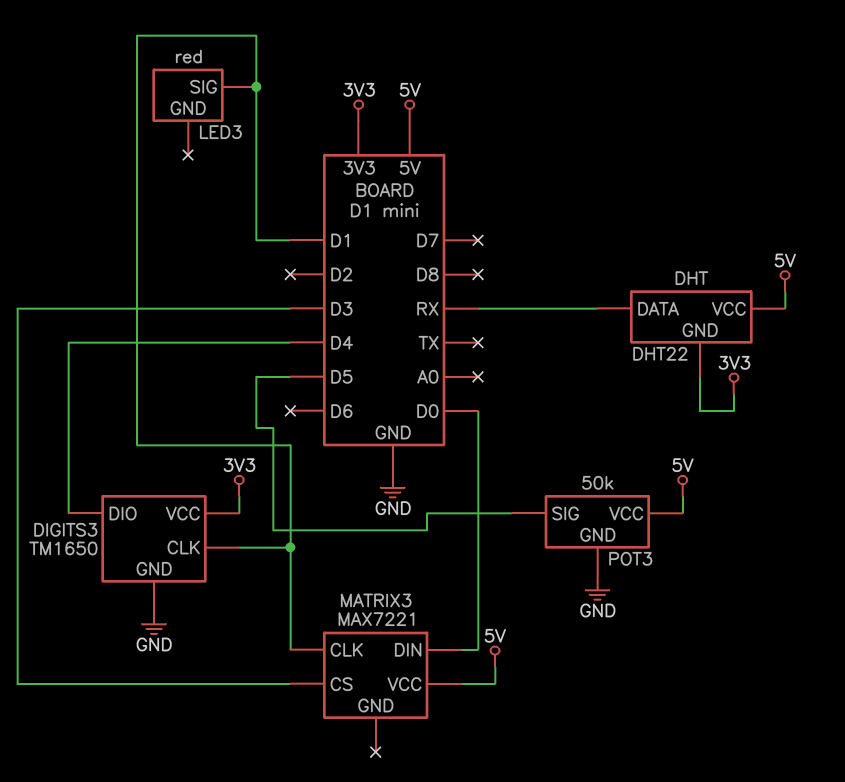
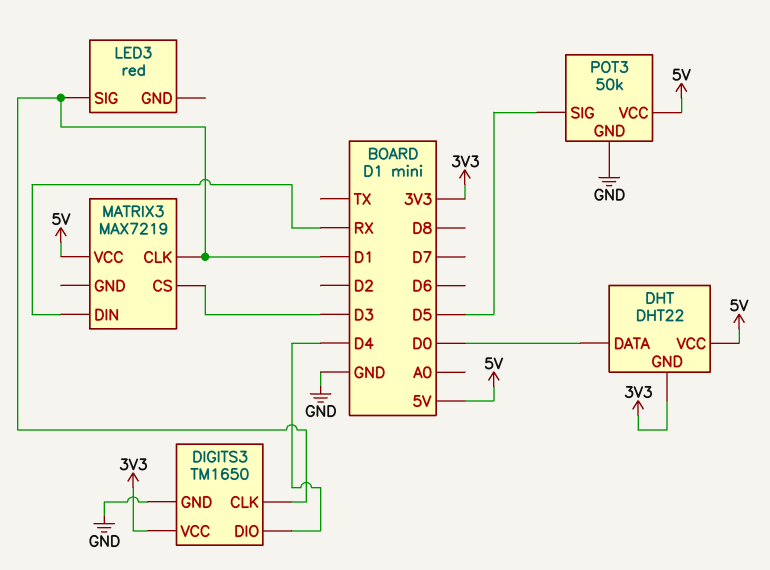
DHT pin DATA: RX -> D0
MATRIX3: MAX7221 -> MAX7219
MATRIX3 pin DIN: D0 -> RX

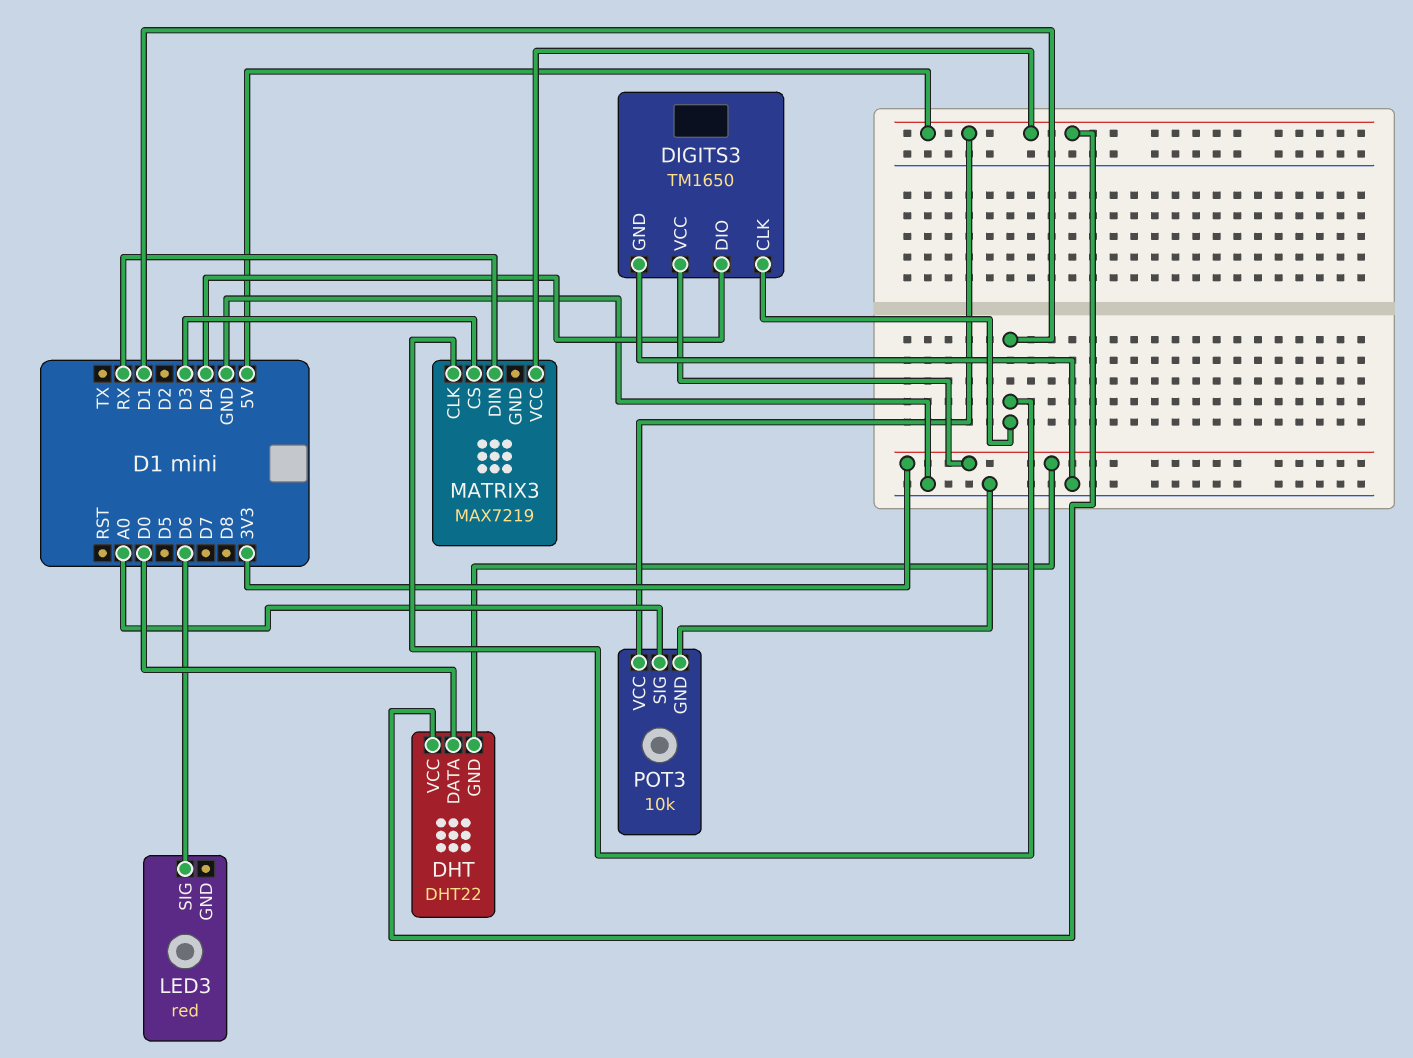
LED3 pin SIG: D1 -> D6
POT3: 50k -> 10k
POT3 pin SIG: D5 -> A0

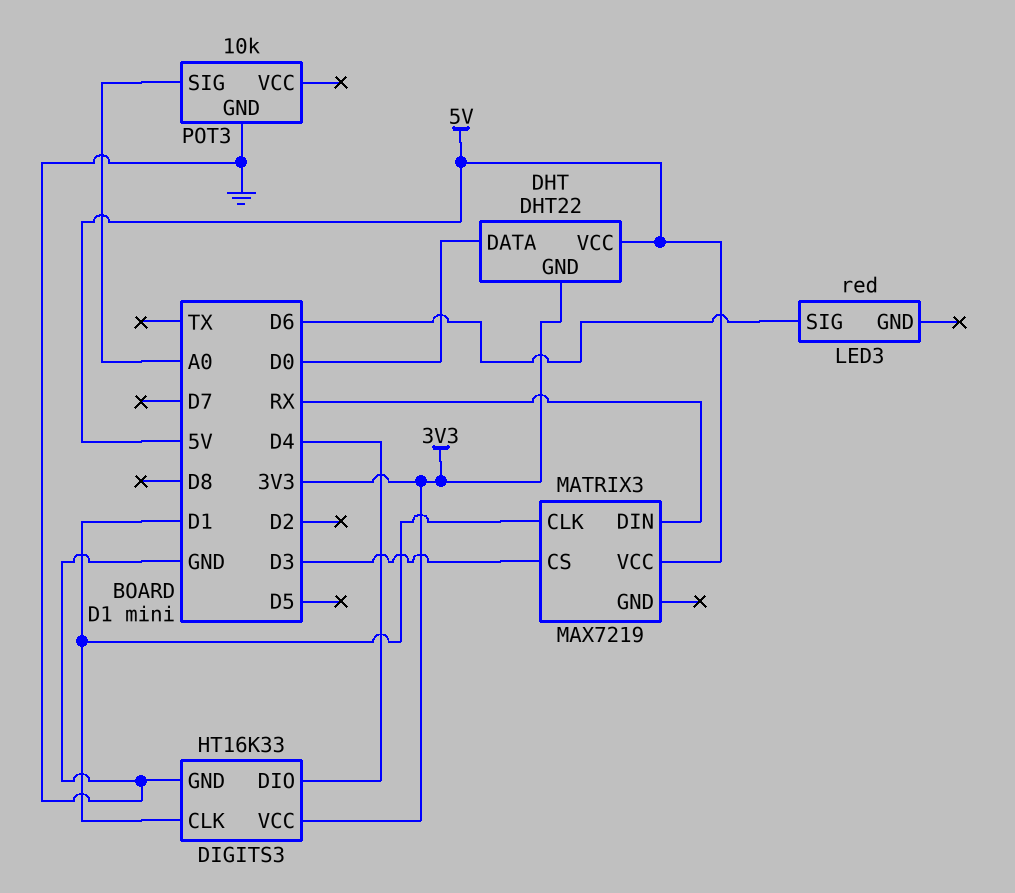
DIGITS3: TM1650 -> HT16K33
POT3 pin VCC: 5V -> none

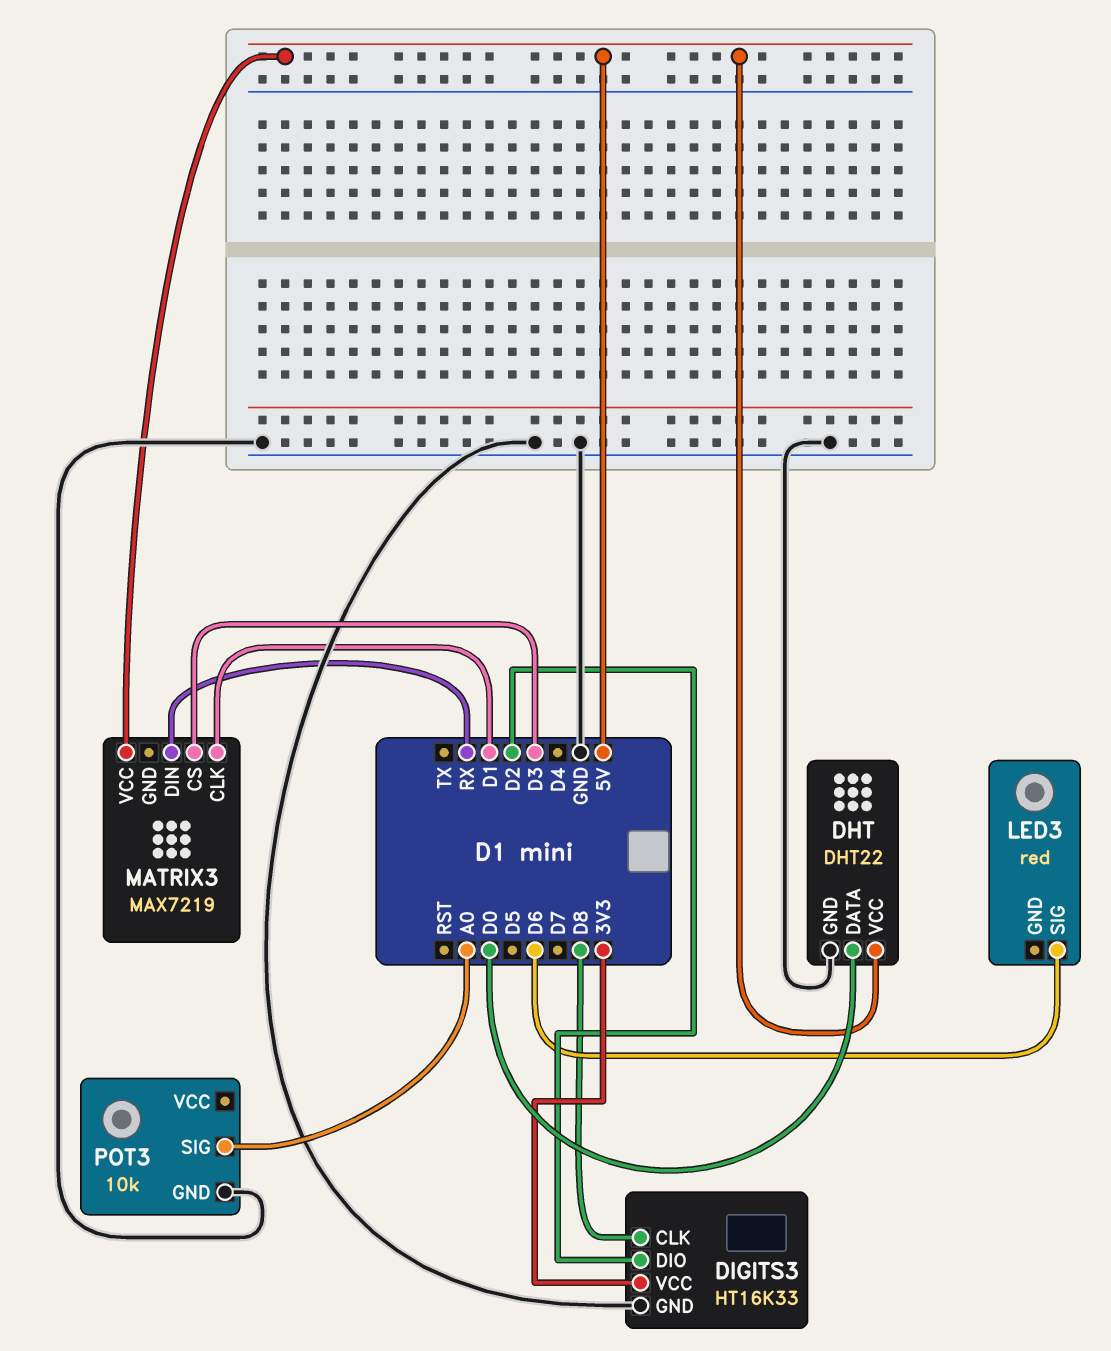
DHT pin GND: 3V3 -> GND
DIGITS3 pin CLK: D1 -> D8
DIGITS3 pin DIO: D4 -> D2

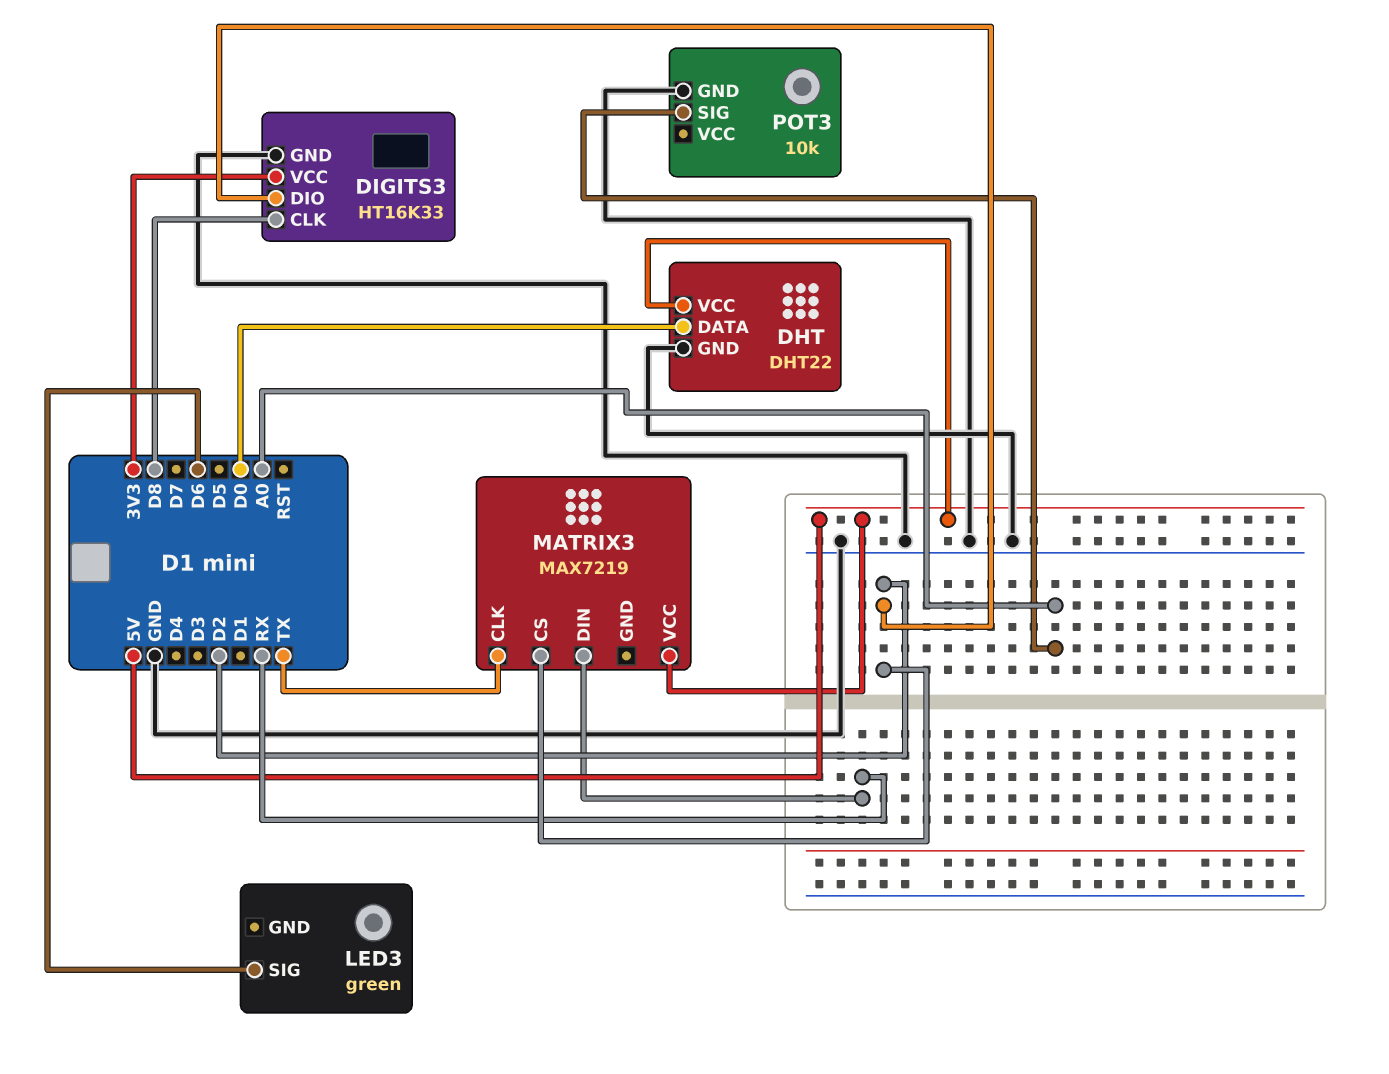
LED3: red -> green
MATRIX3 pin CLK: D1 -> TX
MATRIX3 pin CS: D3 -> D2

